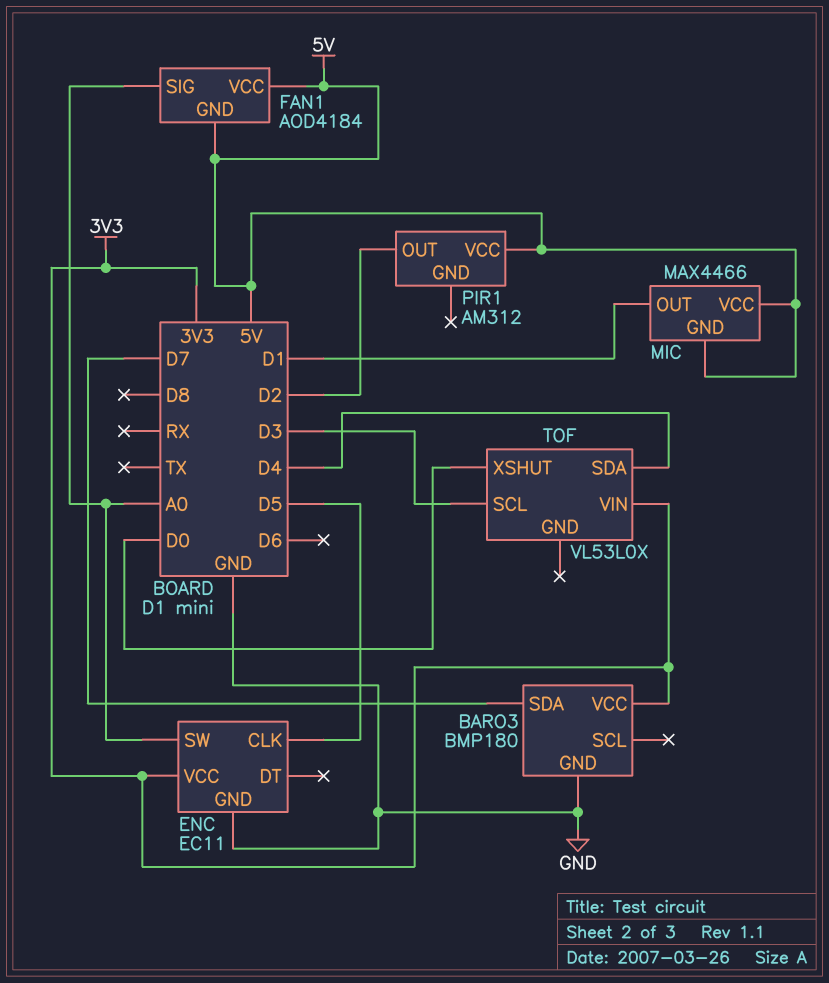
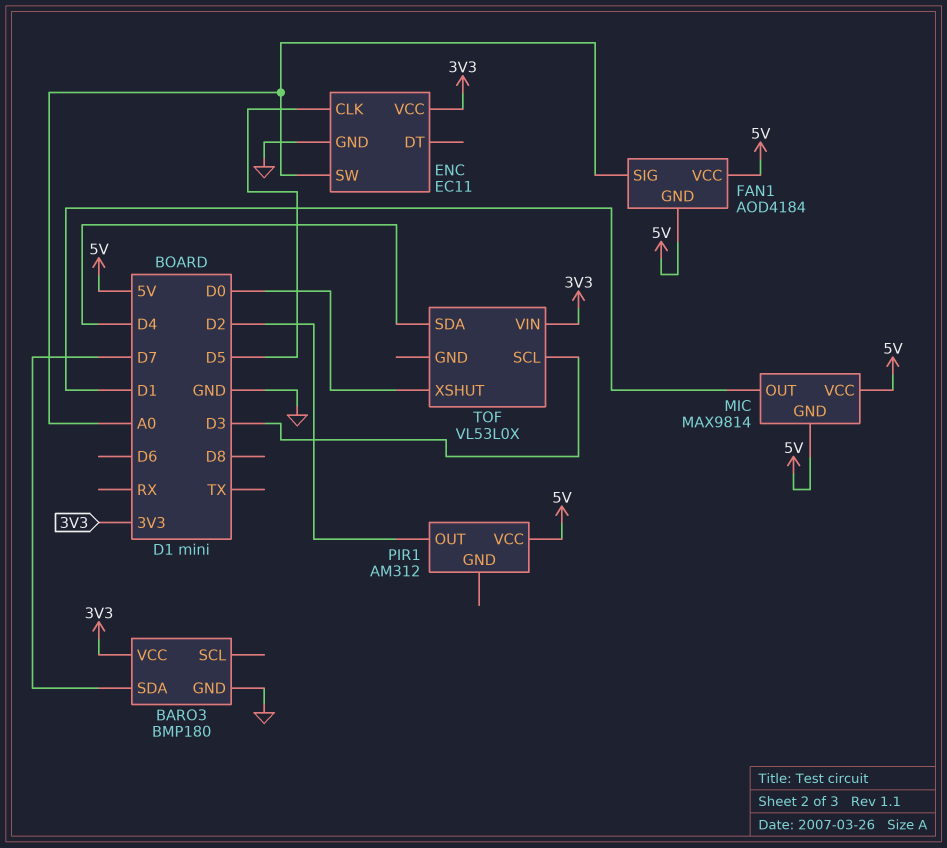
MIC: MAX4466 -> MAX9814

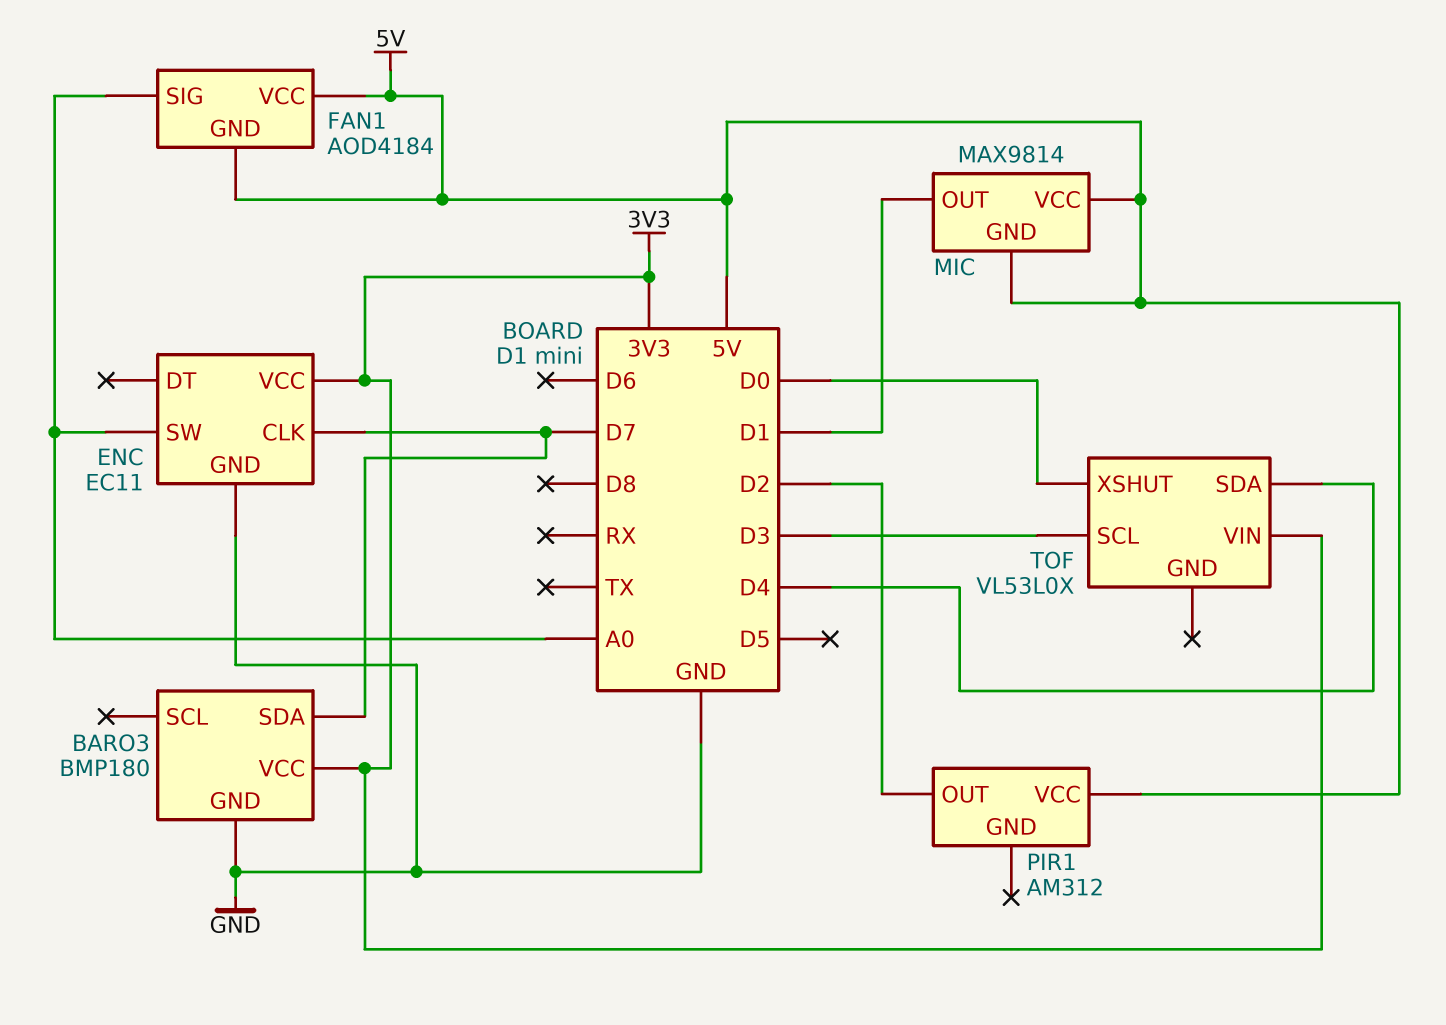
ENC pin CLK: D5 -> D7

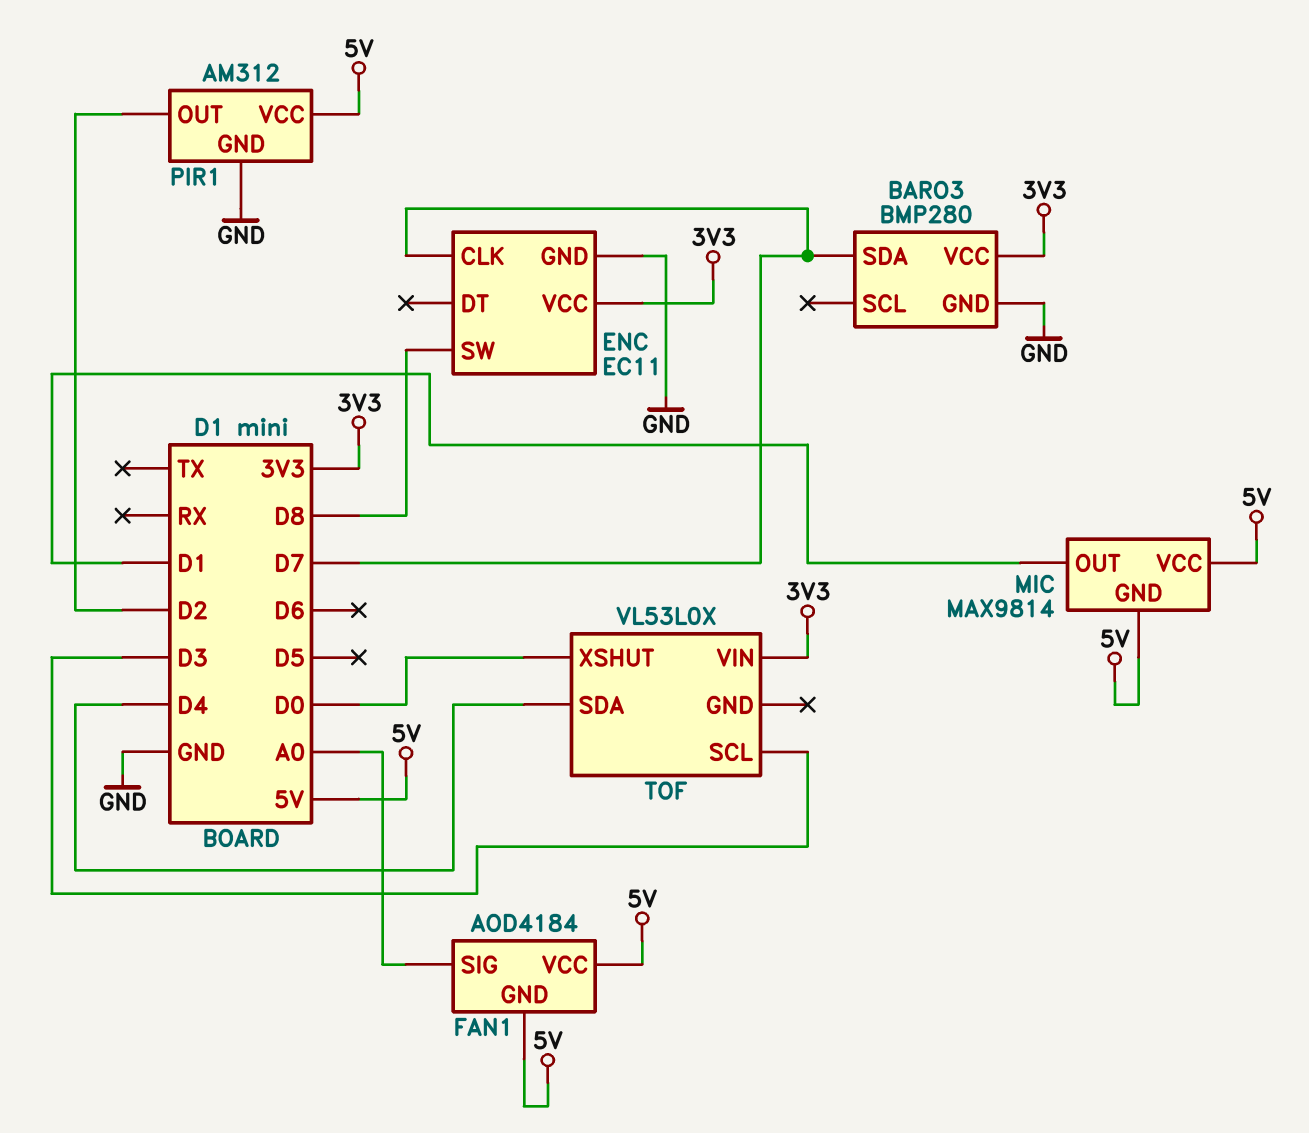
BARO3: BMP180 -> BMP280
ENC pin SW: A0 -> D8
PIR1 pin GND: none -> GND

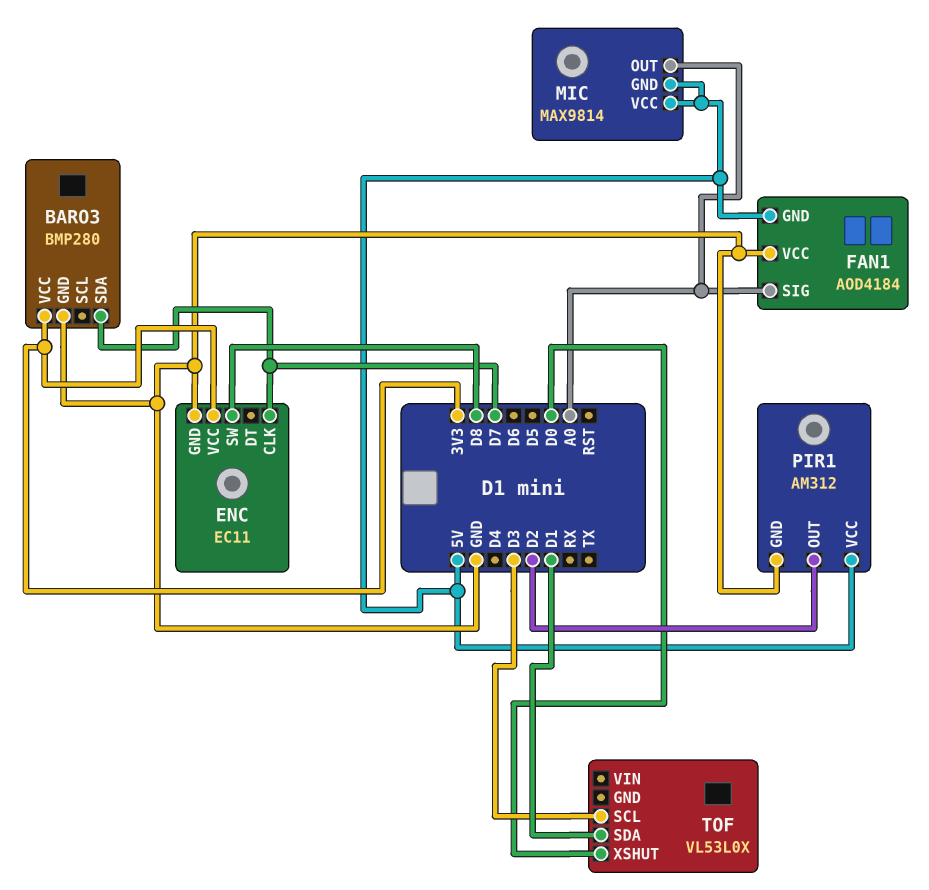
FAN1 pin VCC: 5V -> GND
MIC pin OUT: D1 -> A0
TOF pin SDA: D4 -> D1
TOF pin VIN: 3V3 -> none

